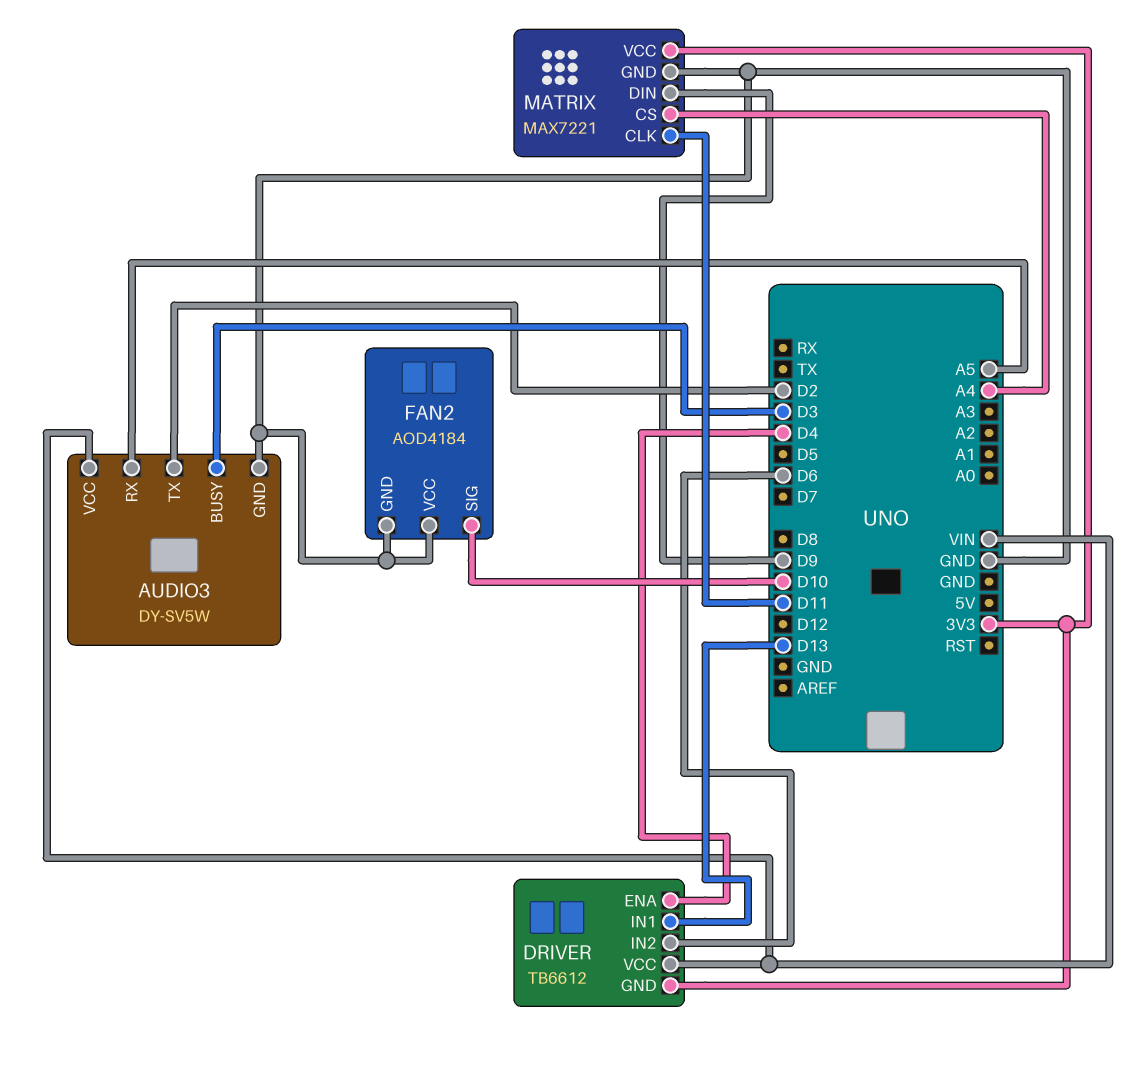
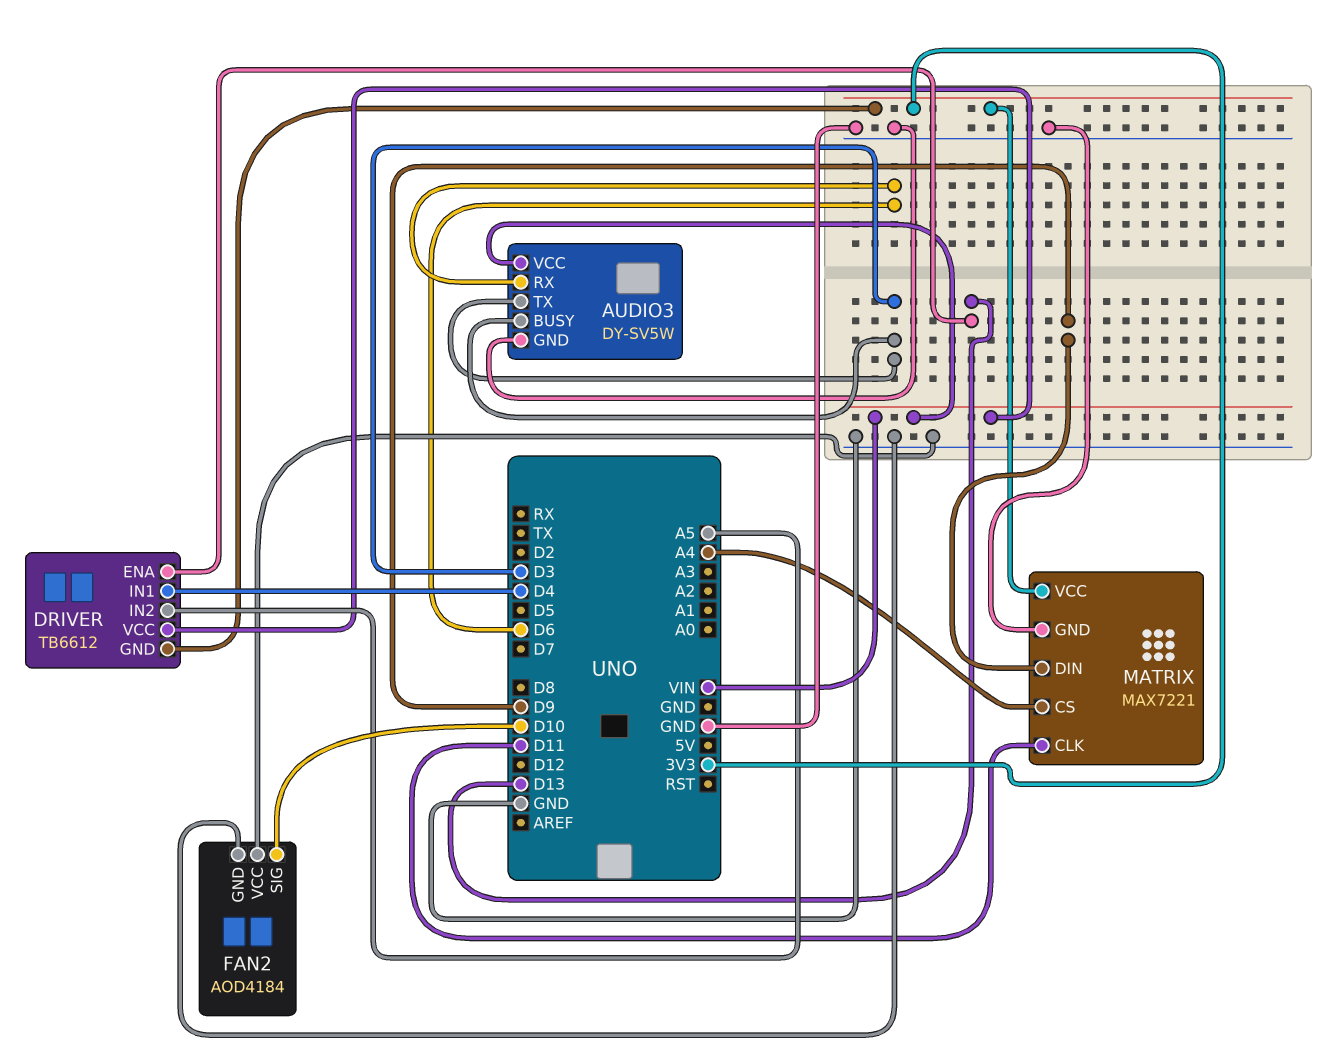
AUDIO3 pin RX: A5 -> D6
AUDIO3 pin TX: D2 -> D3
DRIVER pin ENA: D4 -> D13
DRIVER pin IN1: D13 -> D4
DRIVER pin IN2: D6 -> A5

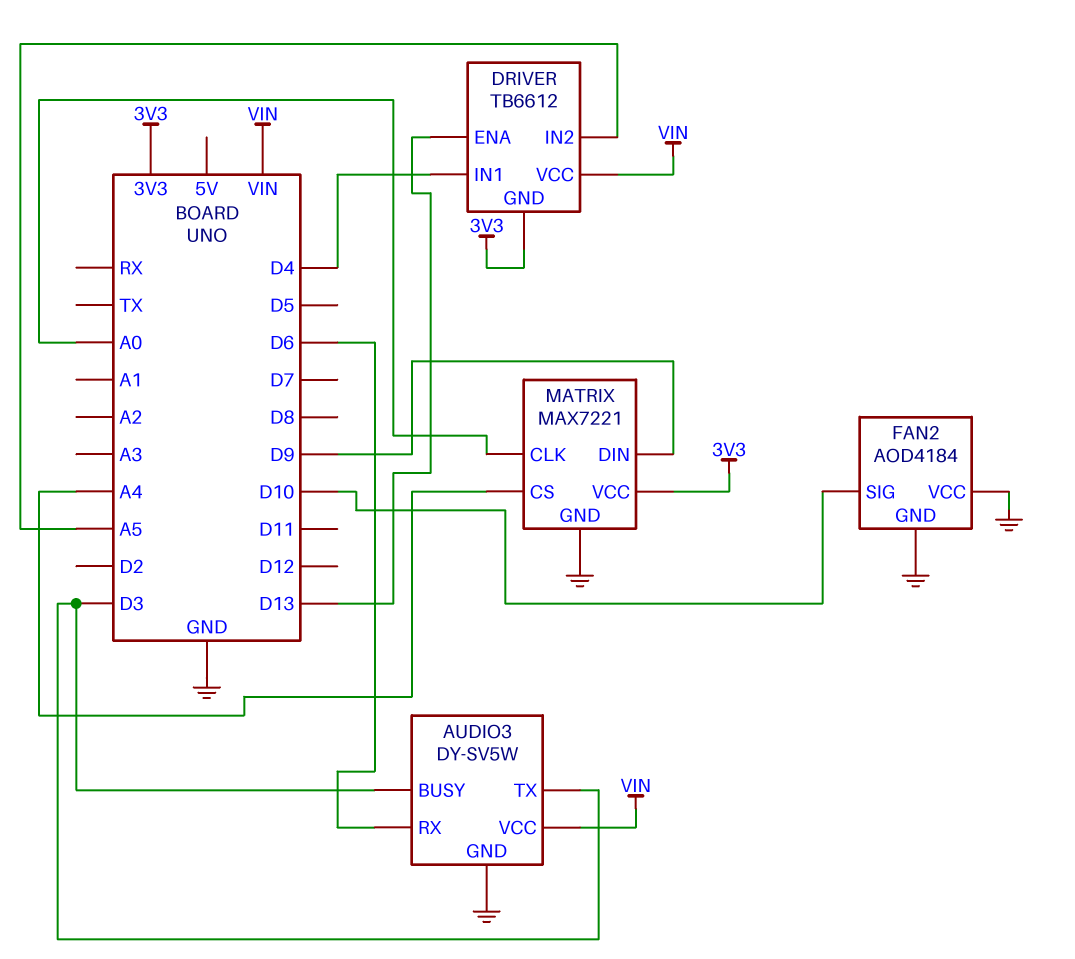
MATRIX pin CLK: D11 -> A0

